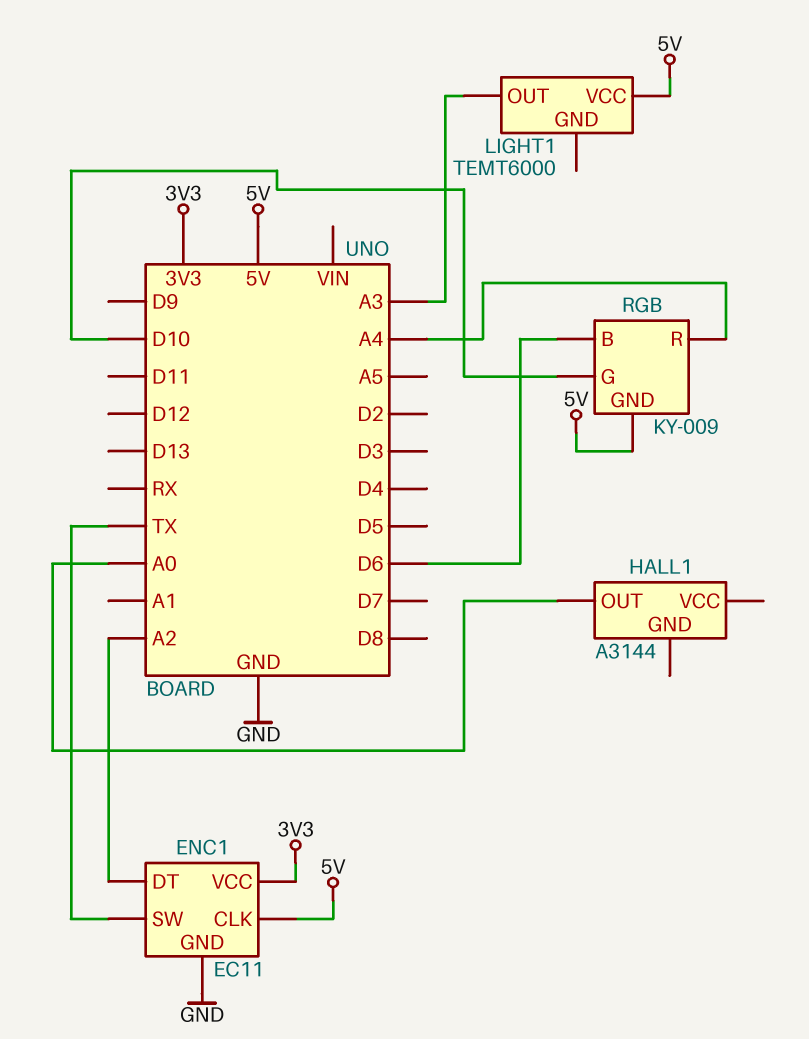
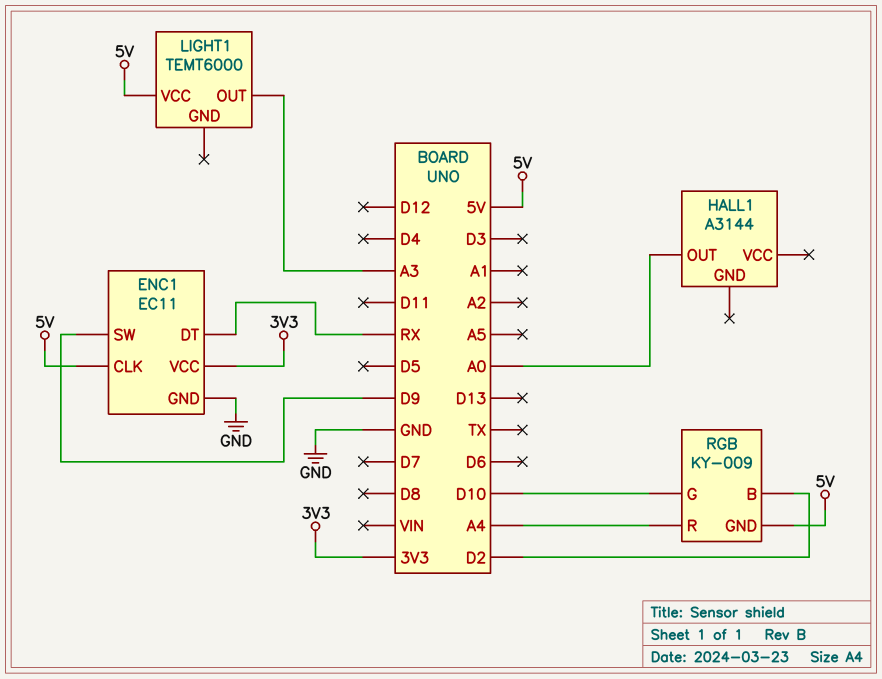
ENC1 pin DT: A2 -> RX
ENC1 pin SW: TX -> D9
RGB pin B: D6 -> D2

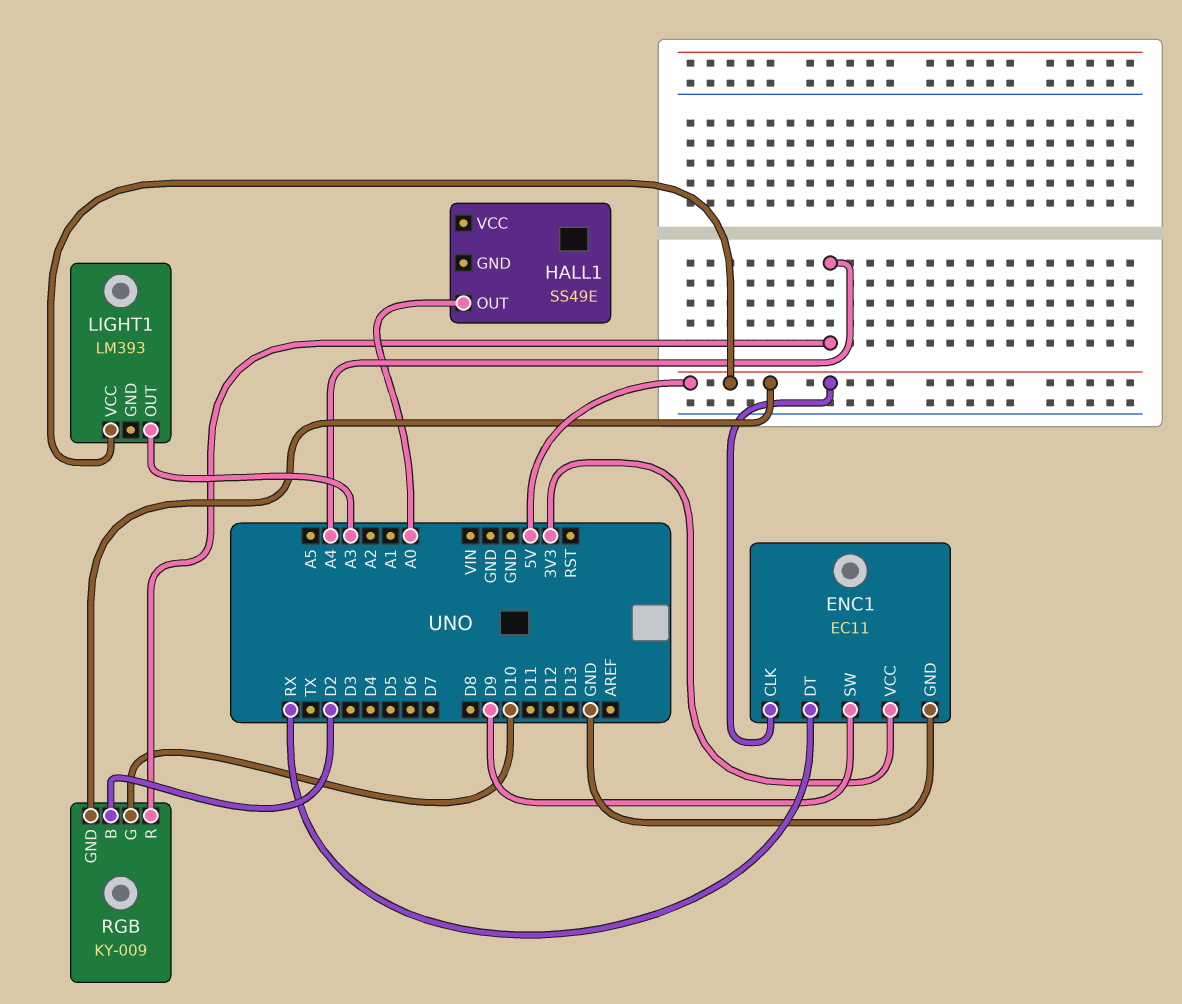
HALL1: A3144 -> SS49E
LIGHT1: TEMT6000 -> LM393

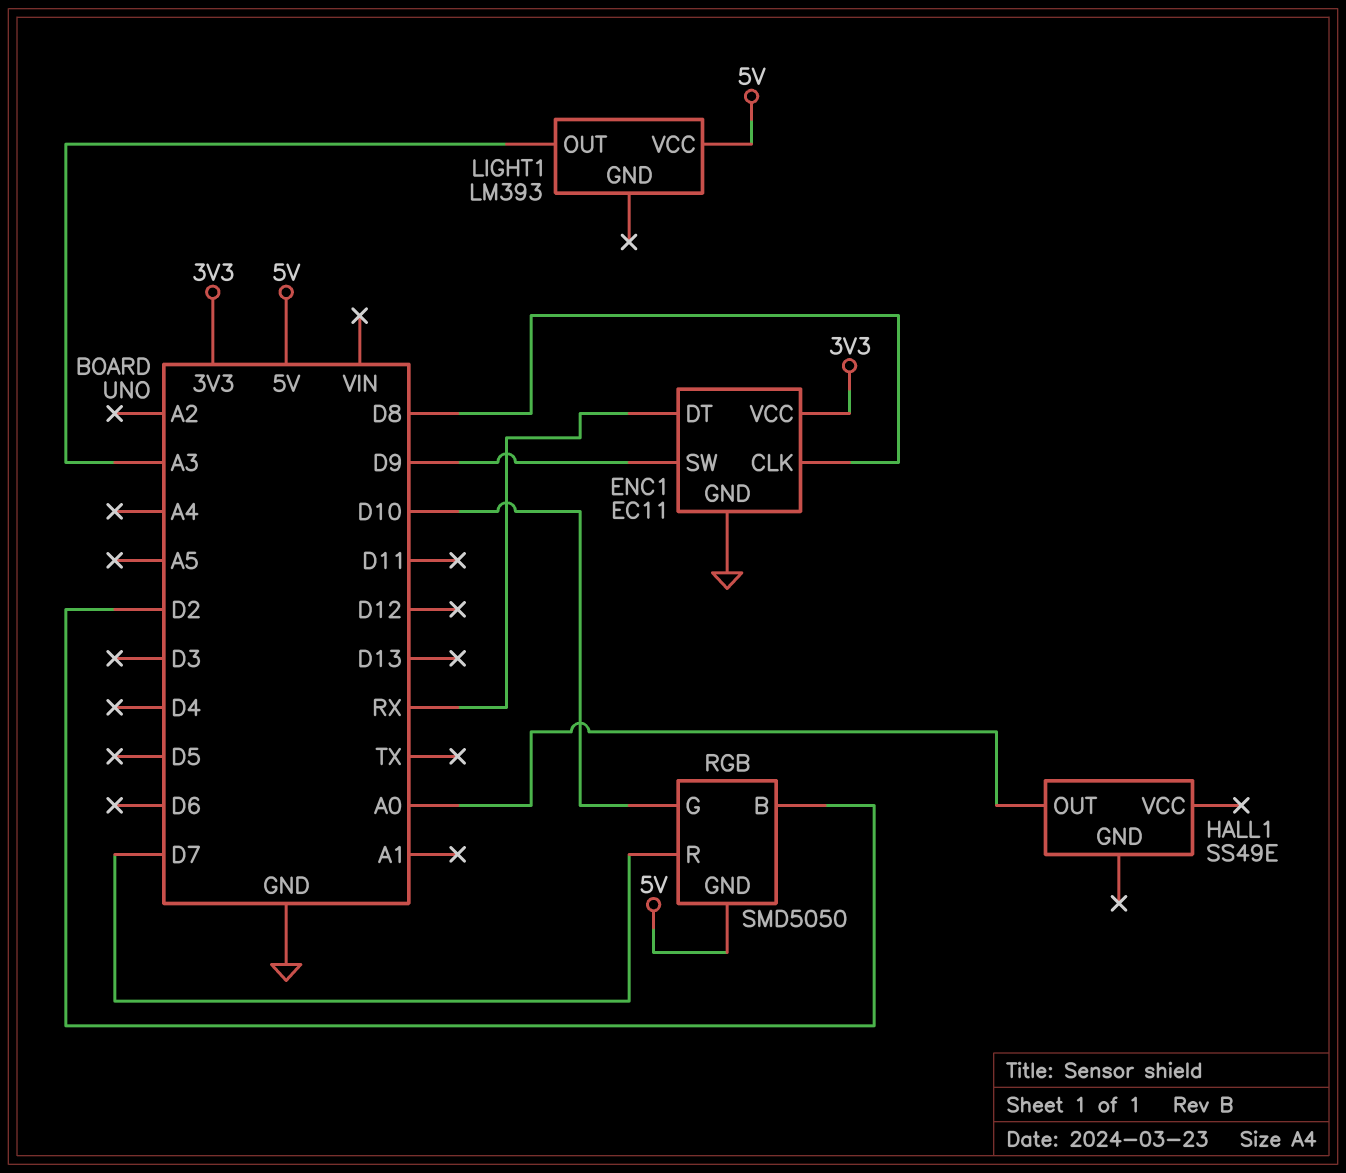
ENC1 pin CLK: 5V -> D8
RGB: KY-009 -> SMD5050
RGB pin R: A4 -> D7

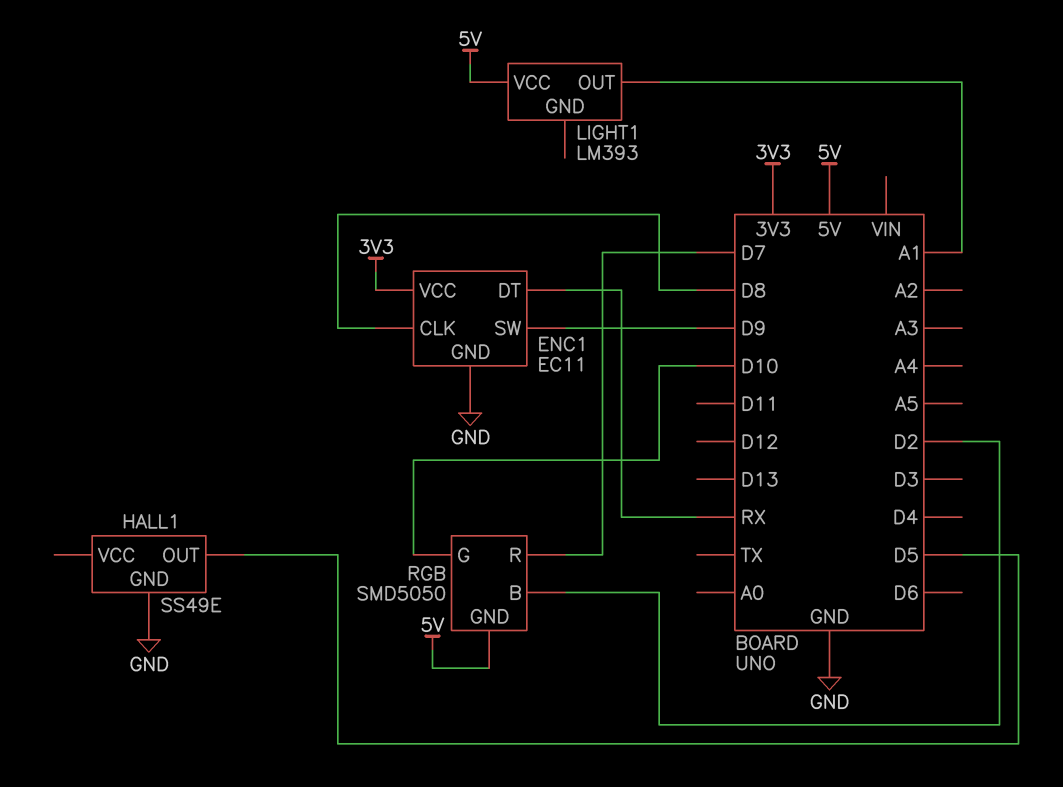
HALL1 pin GND: none -> GND
HALL1 pin OUT: A0 -> D5
LIGHT1 pin OUT: A3 -> A1

